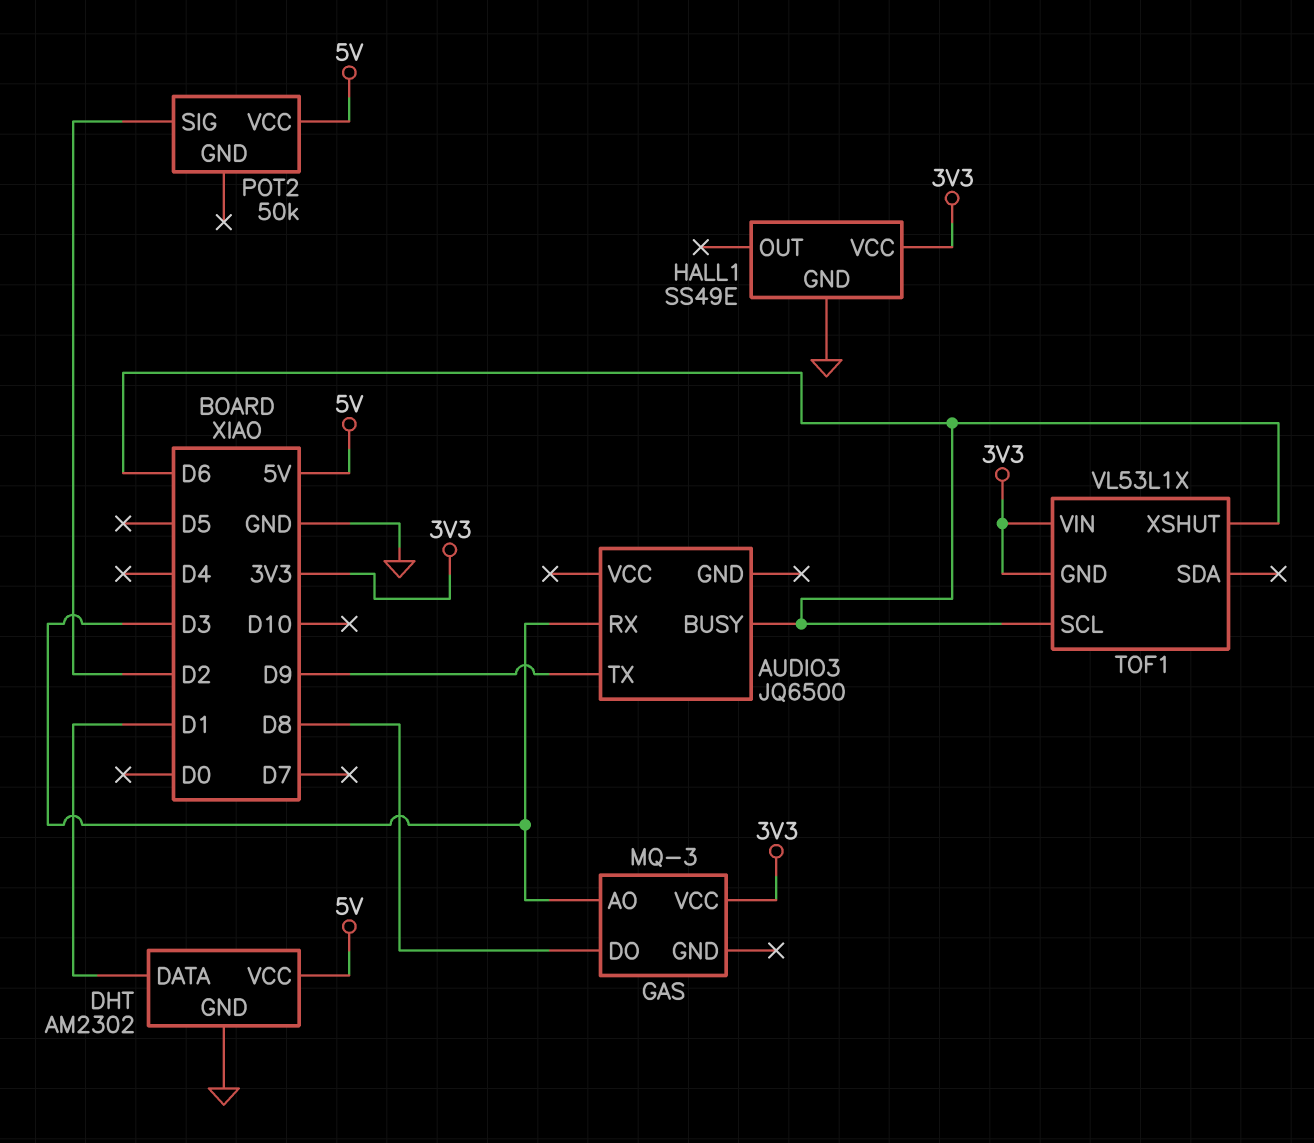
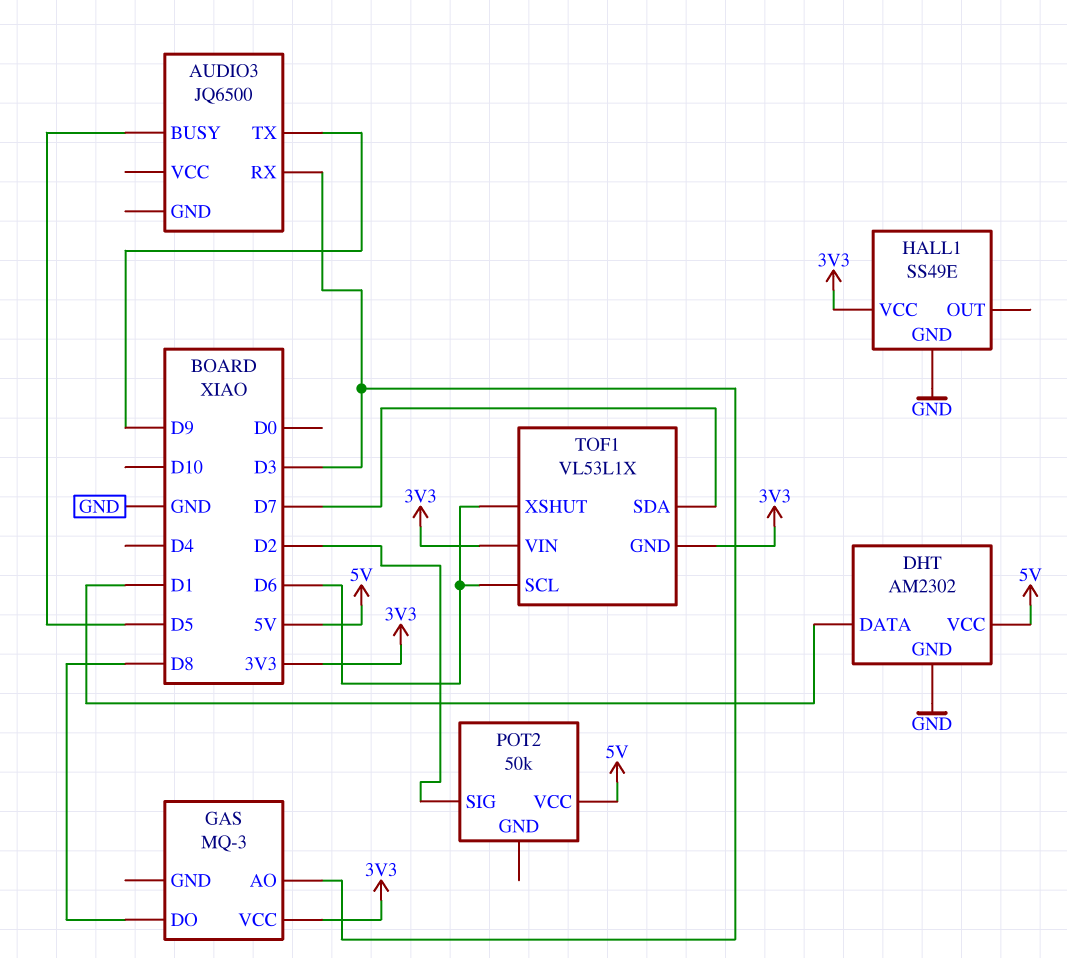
AUDIO3 pin BUSY: D6 -> D5
TOF1 pin SDA: none -> D7

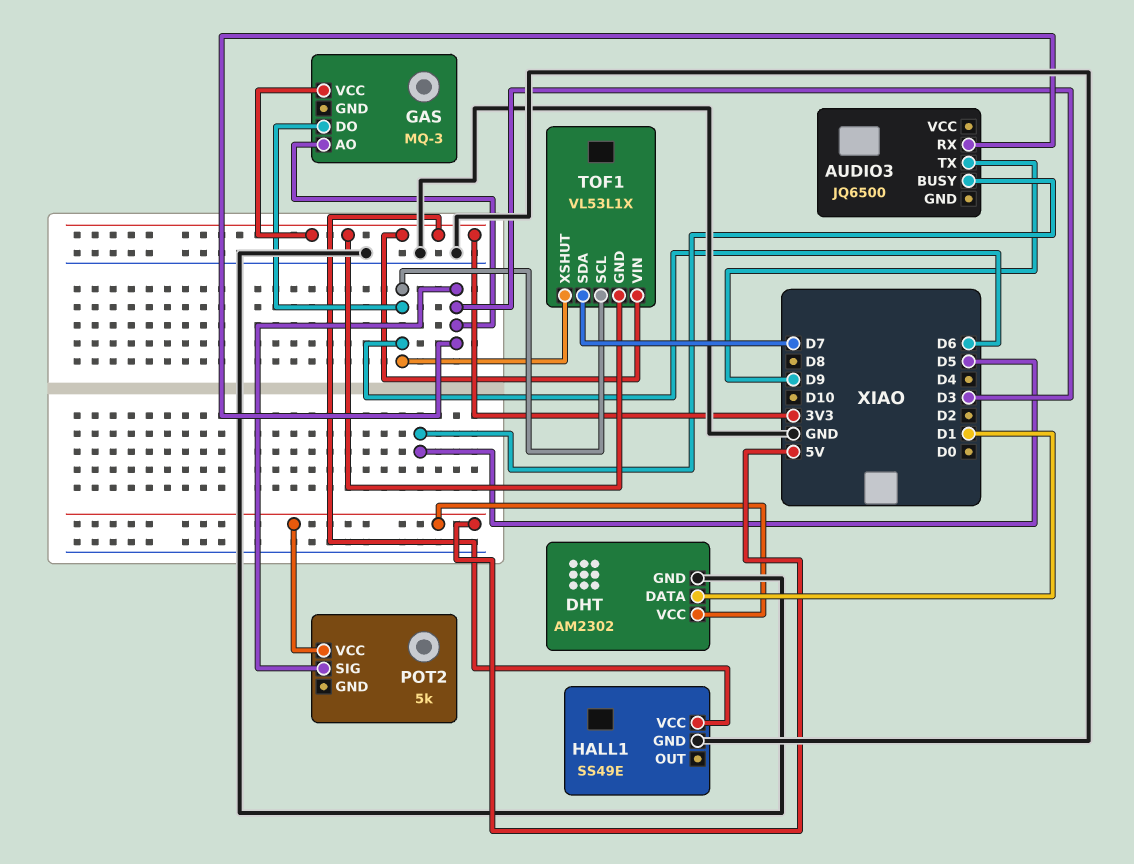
GAS pin DO: D8 -> D6
POT2: 50k -> 5k
POT2 pin SIG: D2 -> D3

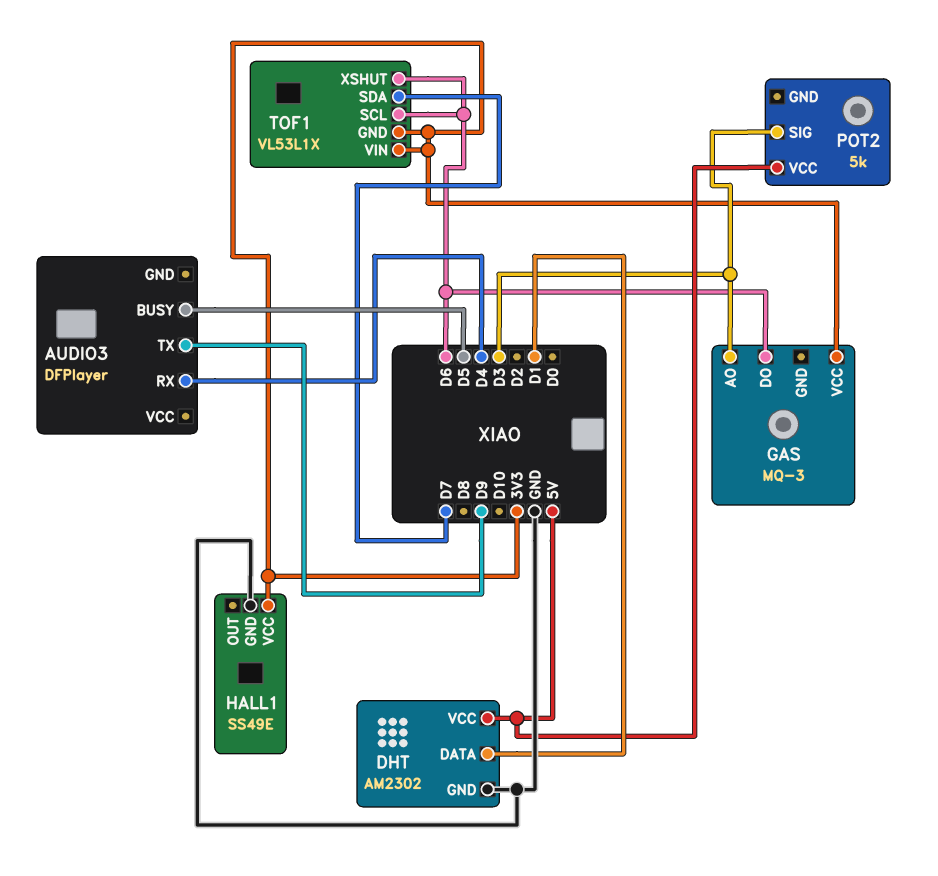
AUDIO3: JQ6500 -> DFPlayer
AUDIO3 pin RX: D3 -> D4

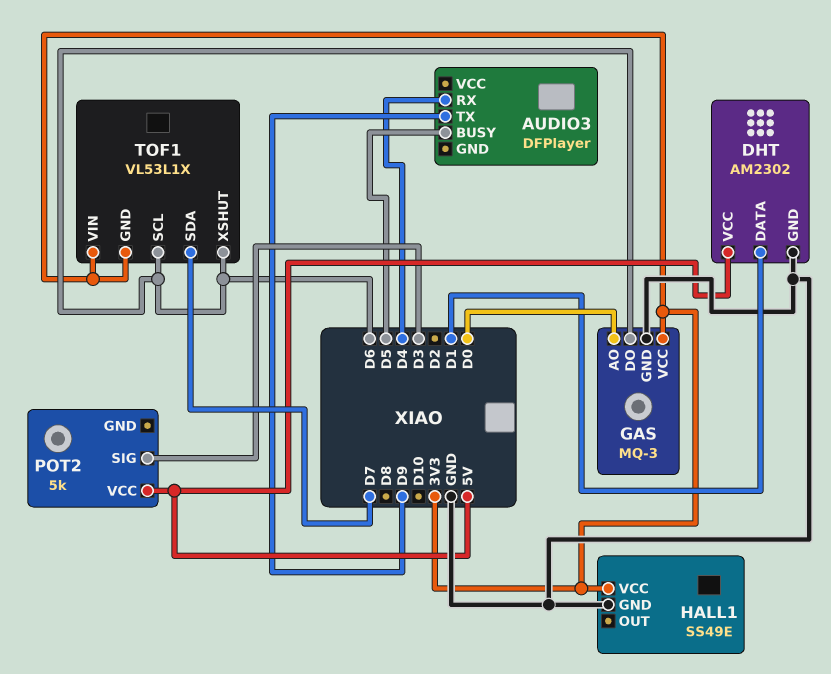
GAS pin AO: D3 -> D0
GAS pin GND: none -> GND

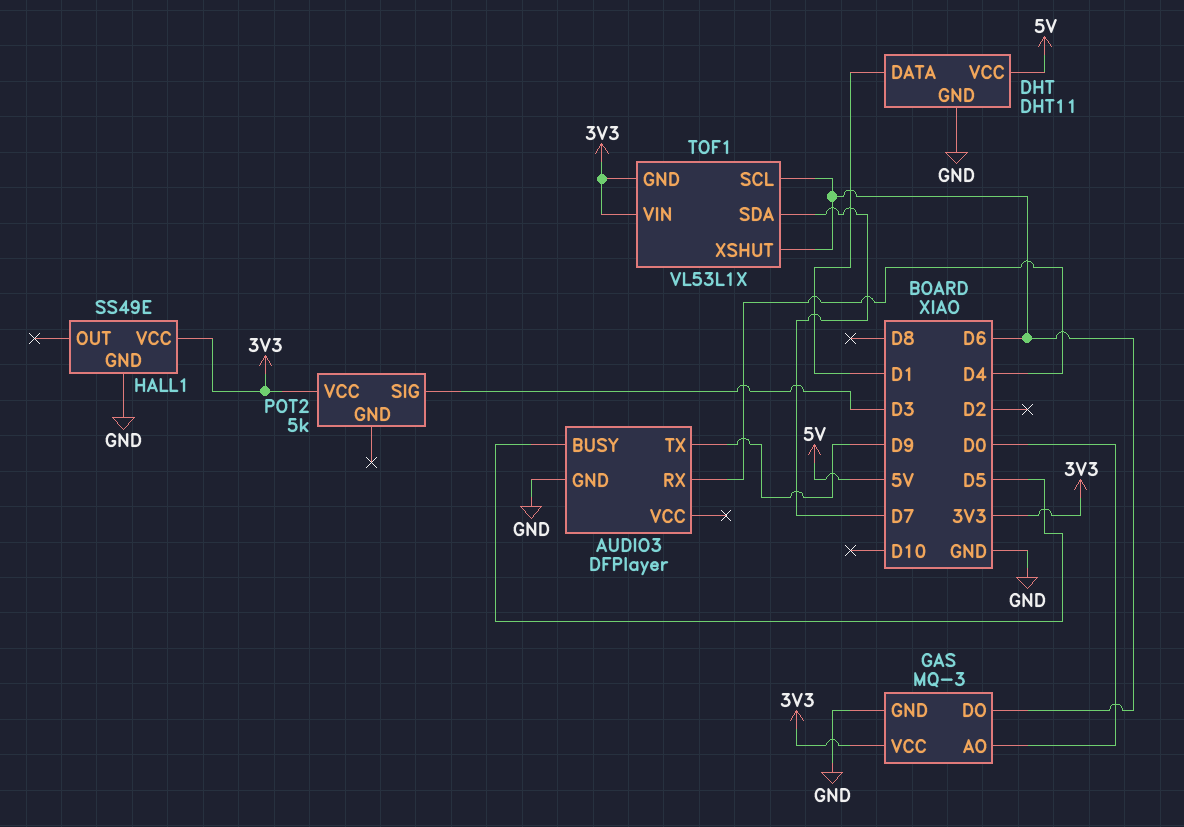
AUDIO3 pin GND: none -> GND
DHT: AM2302 -> DHT11
POT2 pin VCC: 5V -> 3V3

